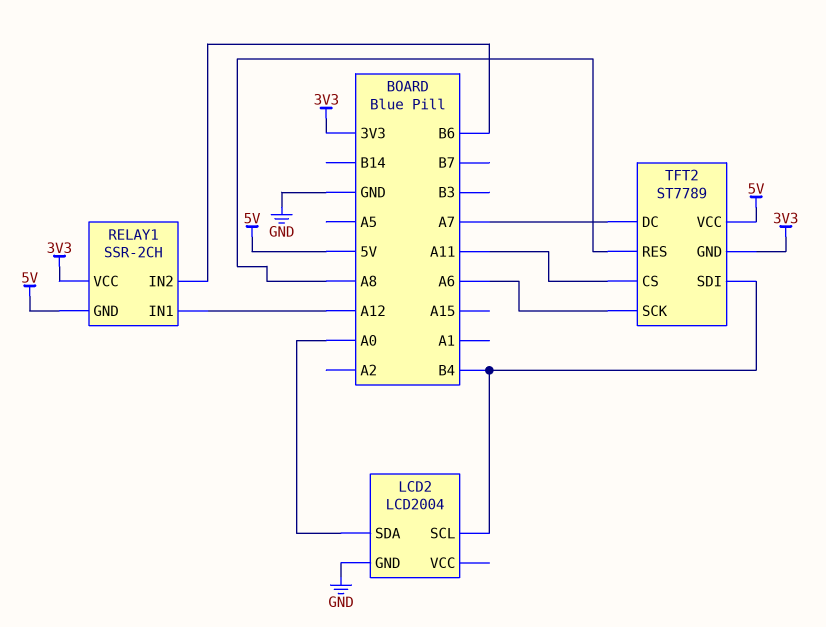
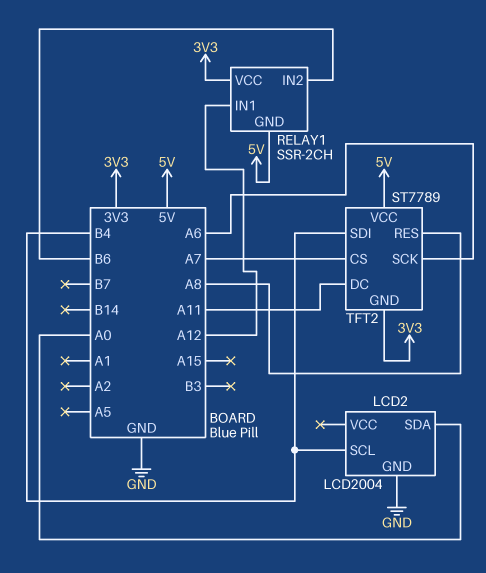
TFT2 pin CS: A11 -> A7
TFT2 pin DC: A7 -> A11

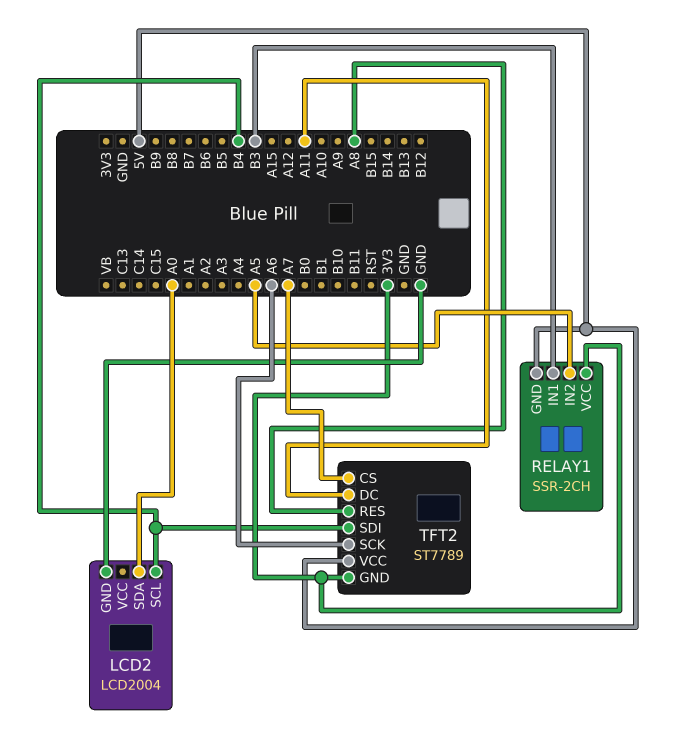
RELAY1 pin IN1: A12 -> B3
RELAY1 pin IN2: B6 -> A5

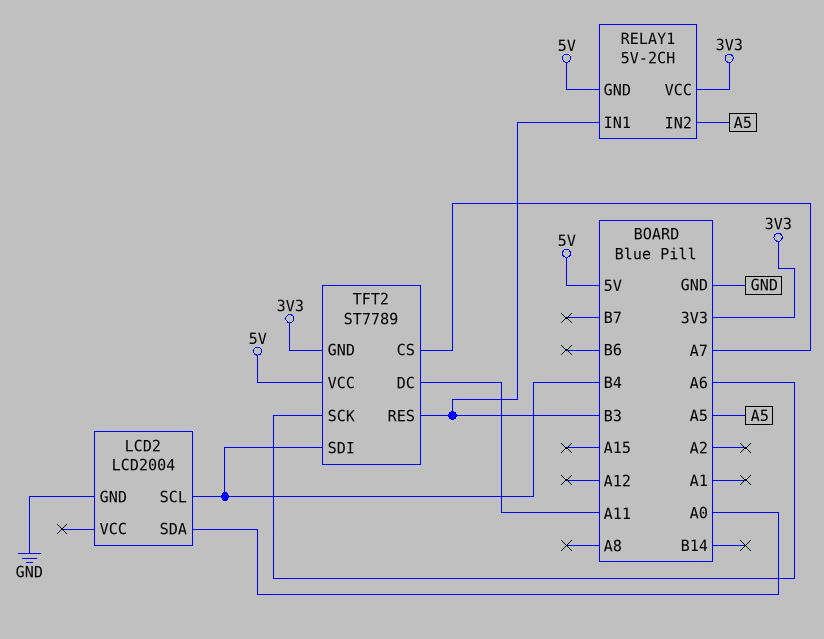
RELAY1: SSR-2CH -> 5V-2CH
TFT2 pin RES: A8 -> B3

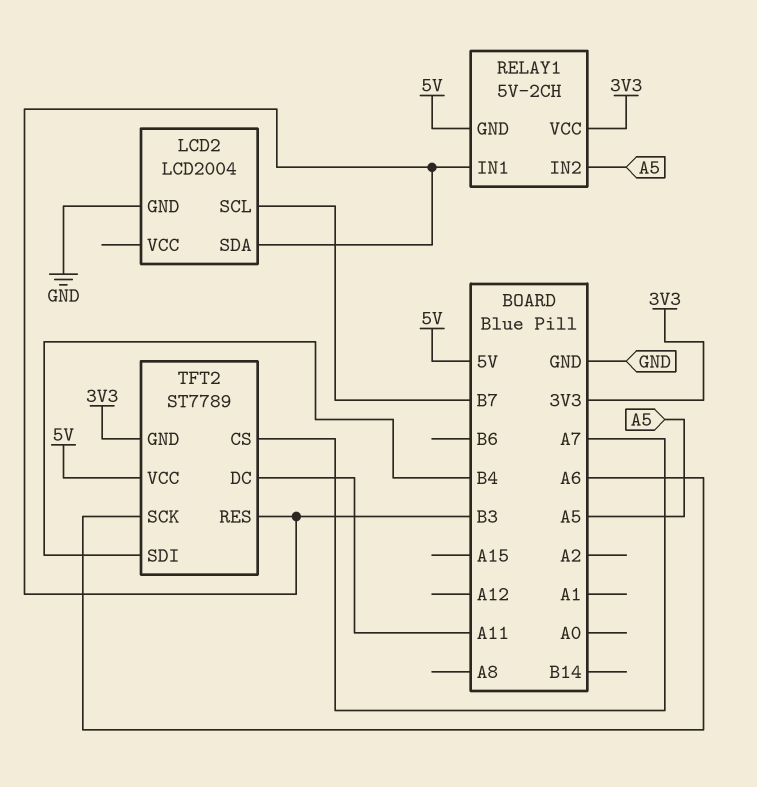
LCD2 pin SCL: B4 -> B7
LCD2 pin SDA: A0 -> B3

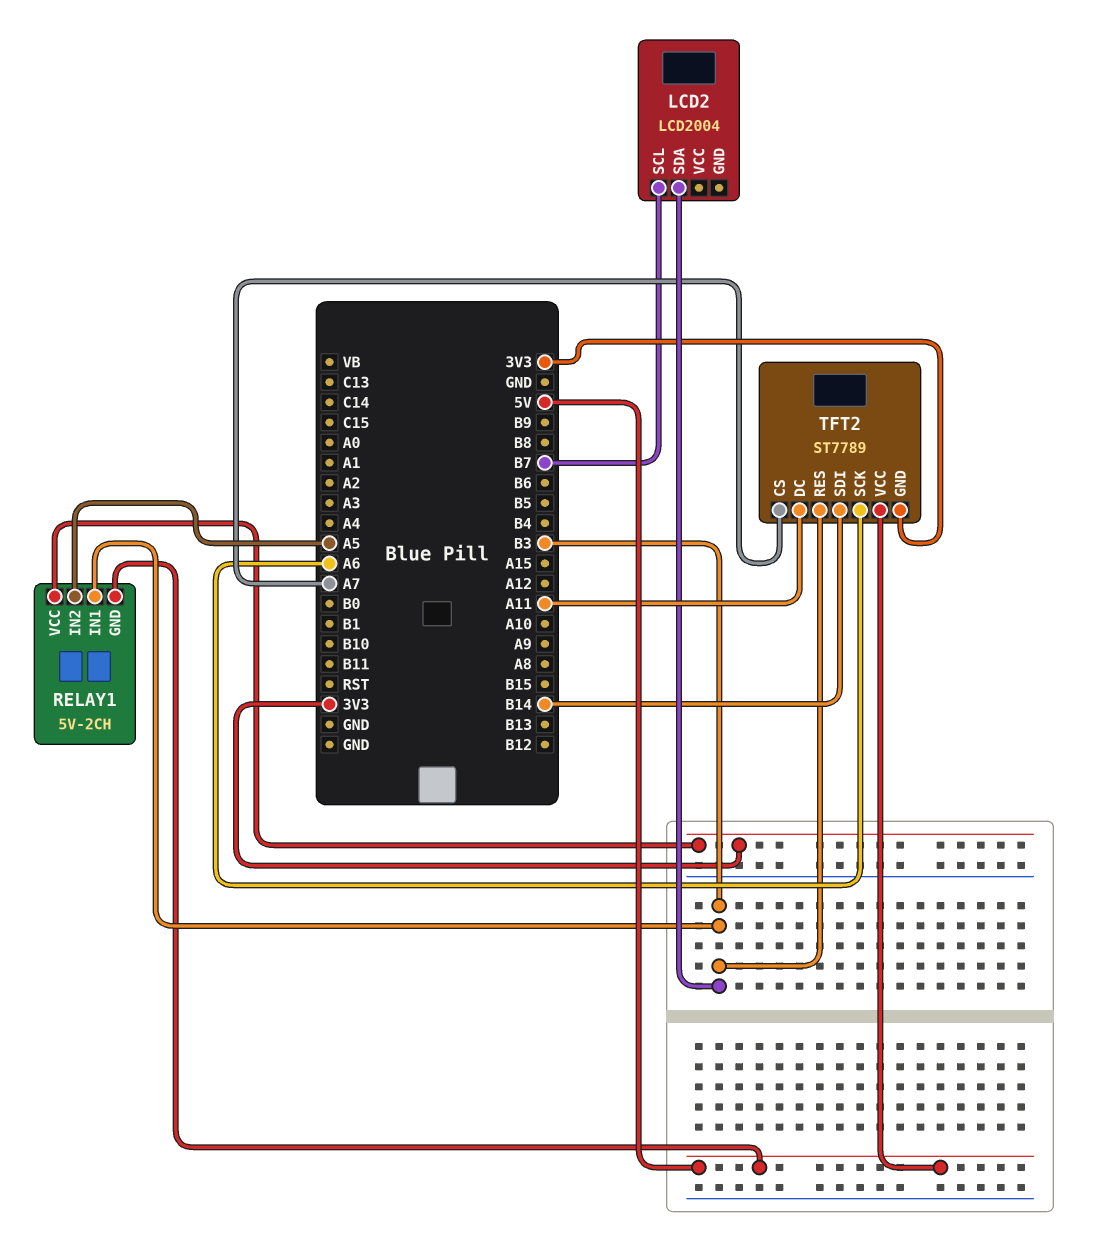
LCD2 pin GND: GND -> none
TFT2 pin SDI: B4 -> B14

